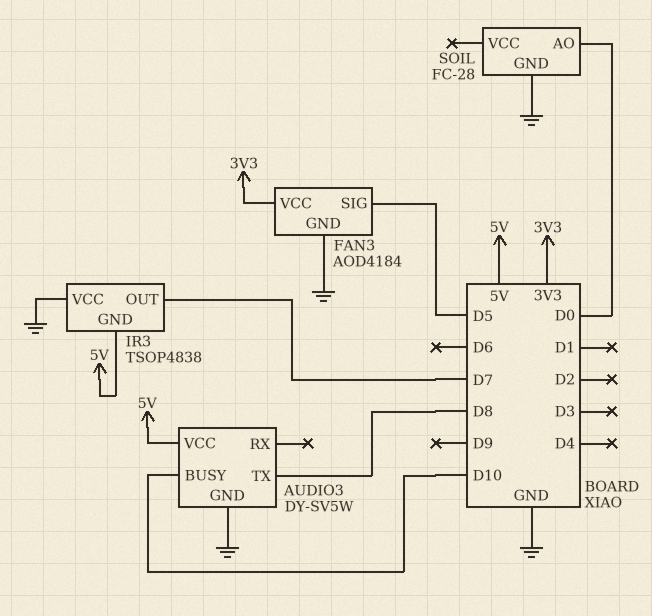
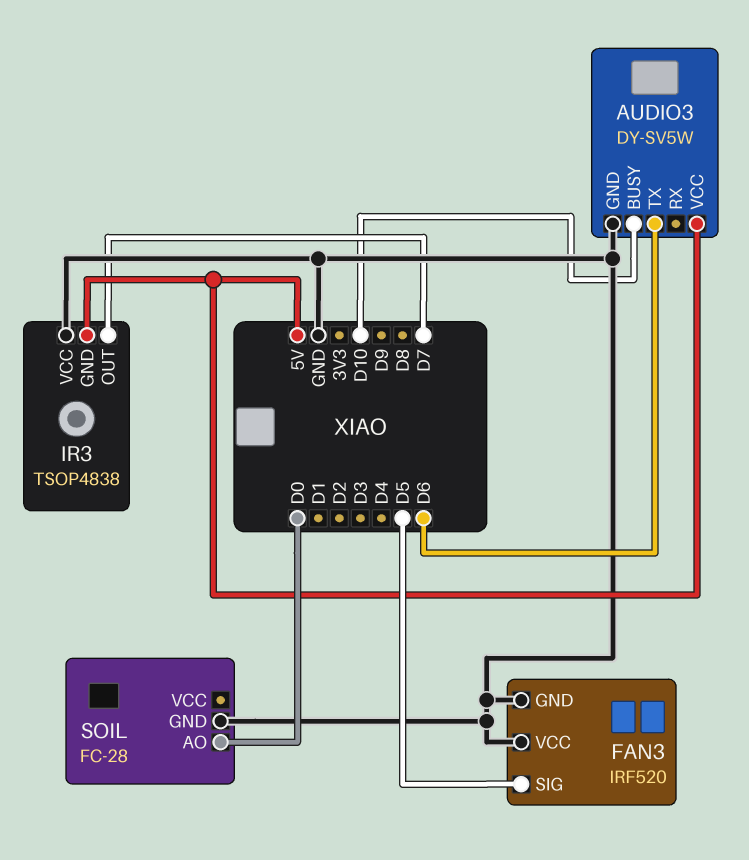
AUDIO3 pin TX: D8 -> D6
FAN3: AOD4184 -> IRF520
FAN3 pin VCC: 3V3 -> GND

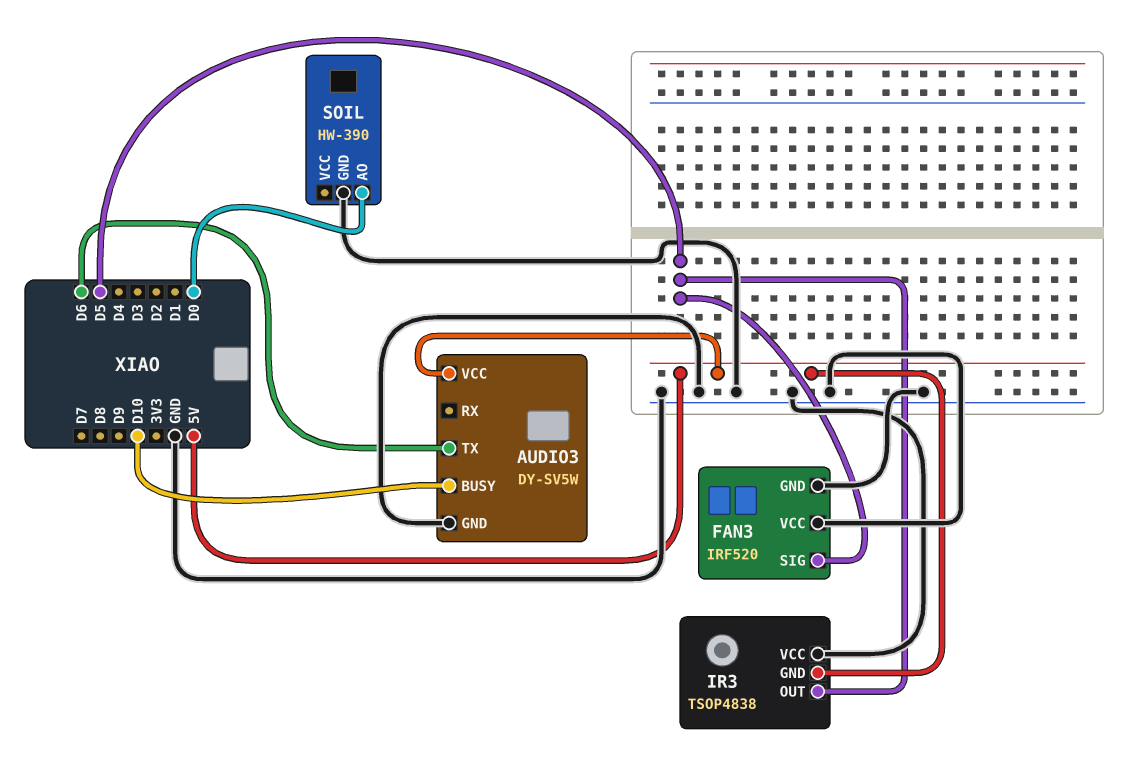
IR3 pin OUT: D7 -> D5
SOIL: FC-28 -> HW-390

